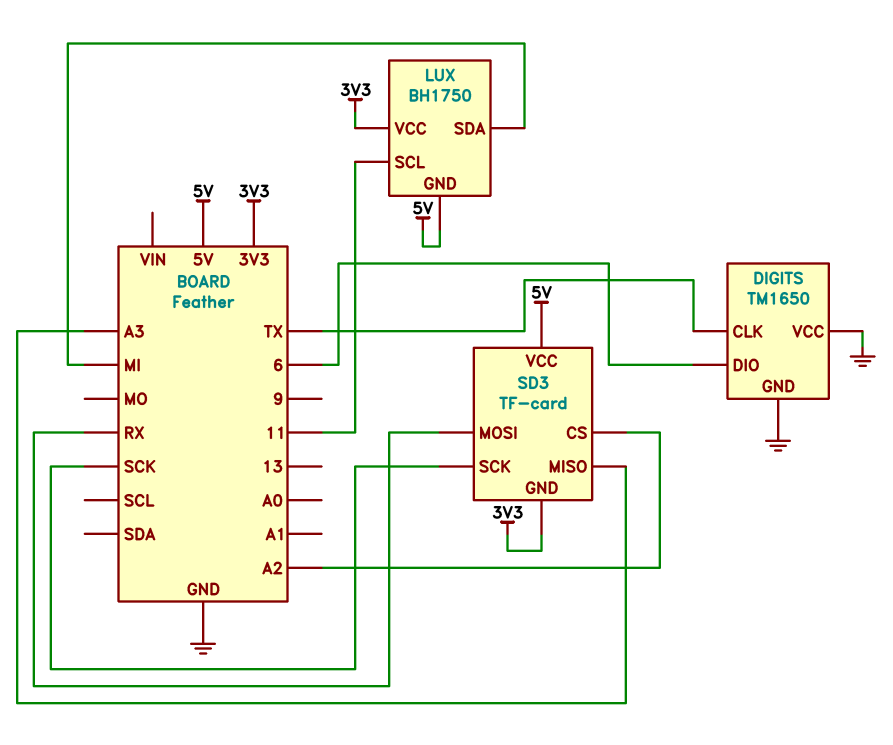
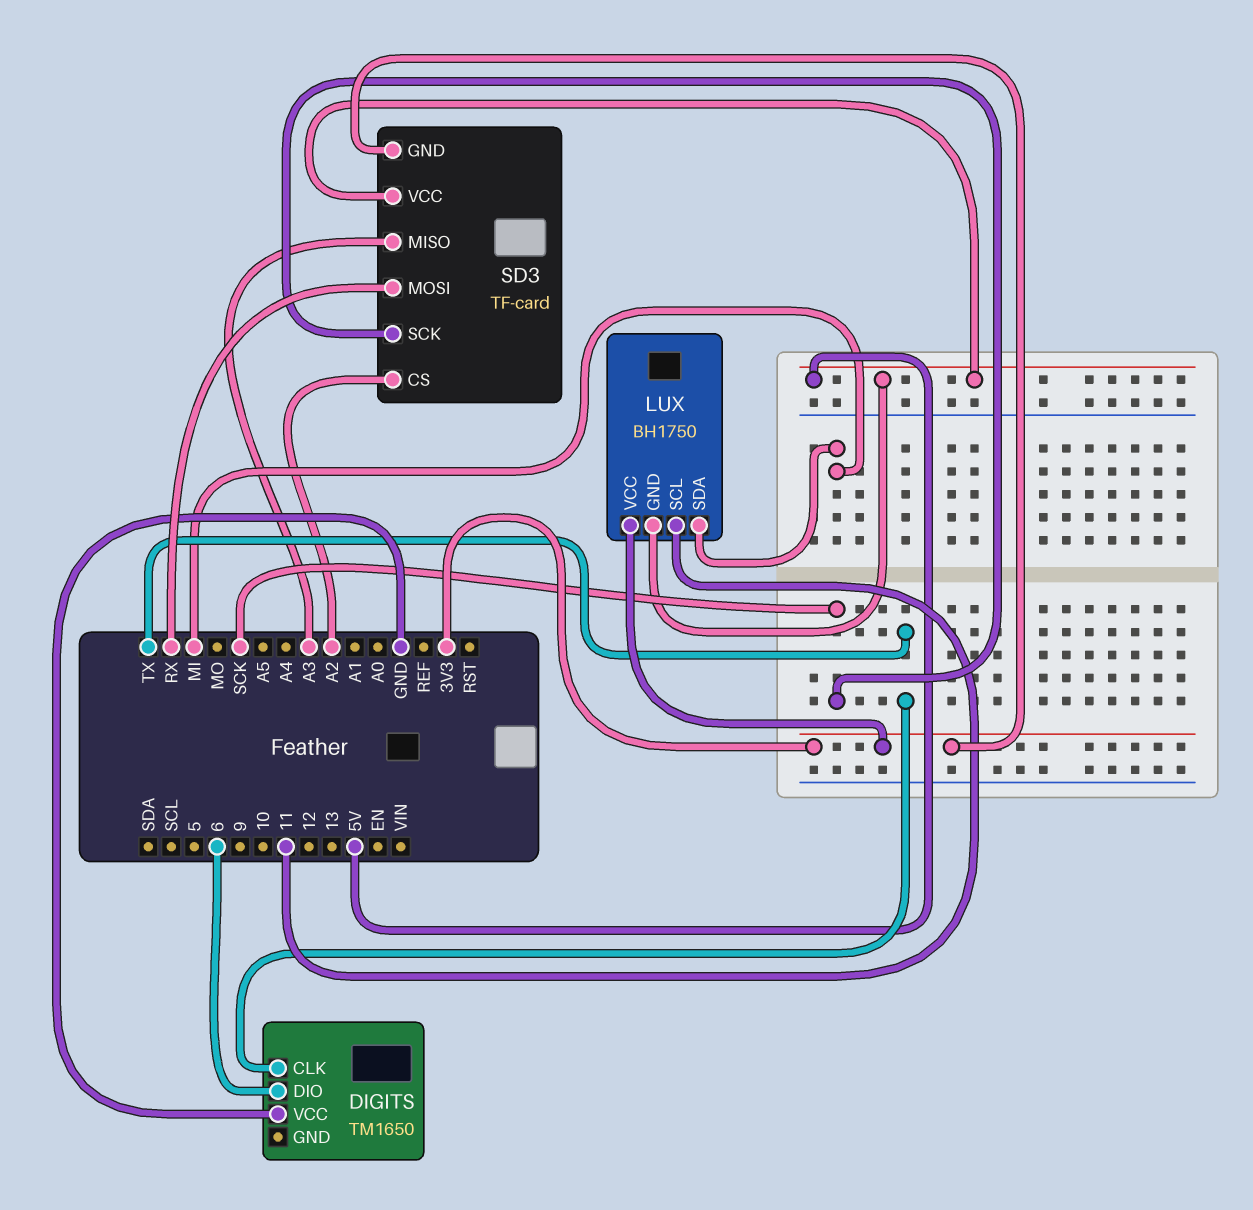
DIGITS pin GND: GND -> none

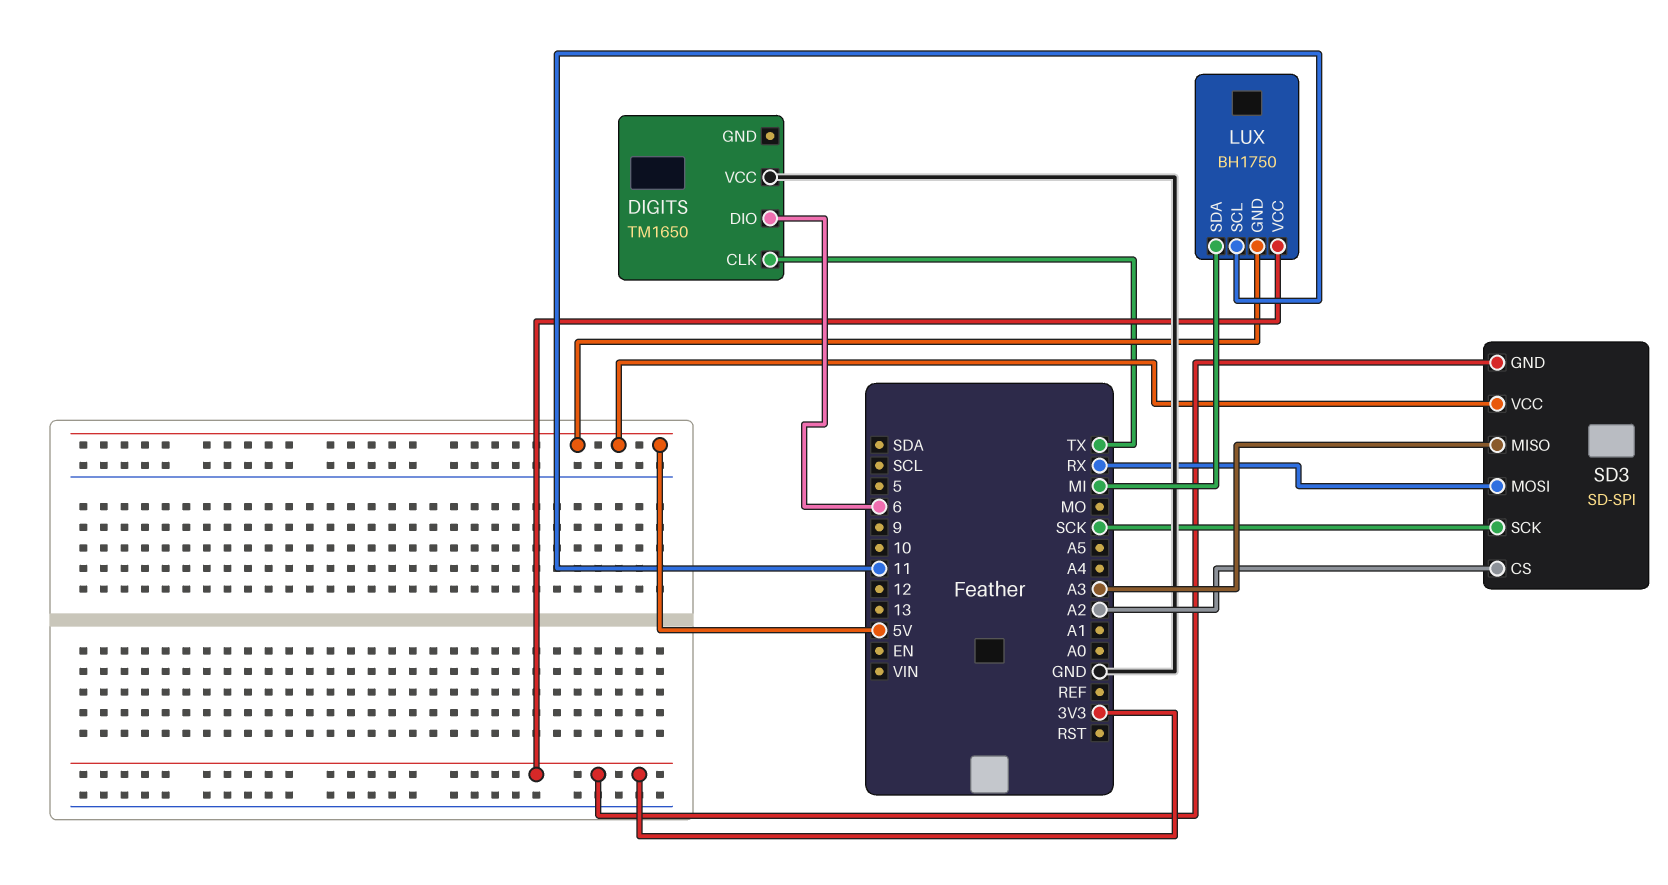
SD3: TF-card -> SD-SPI

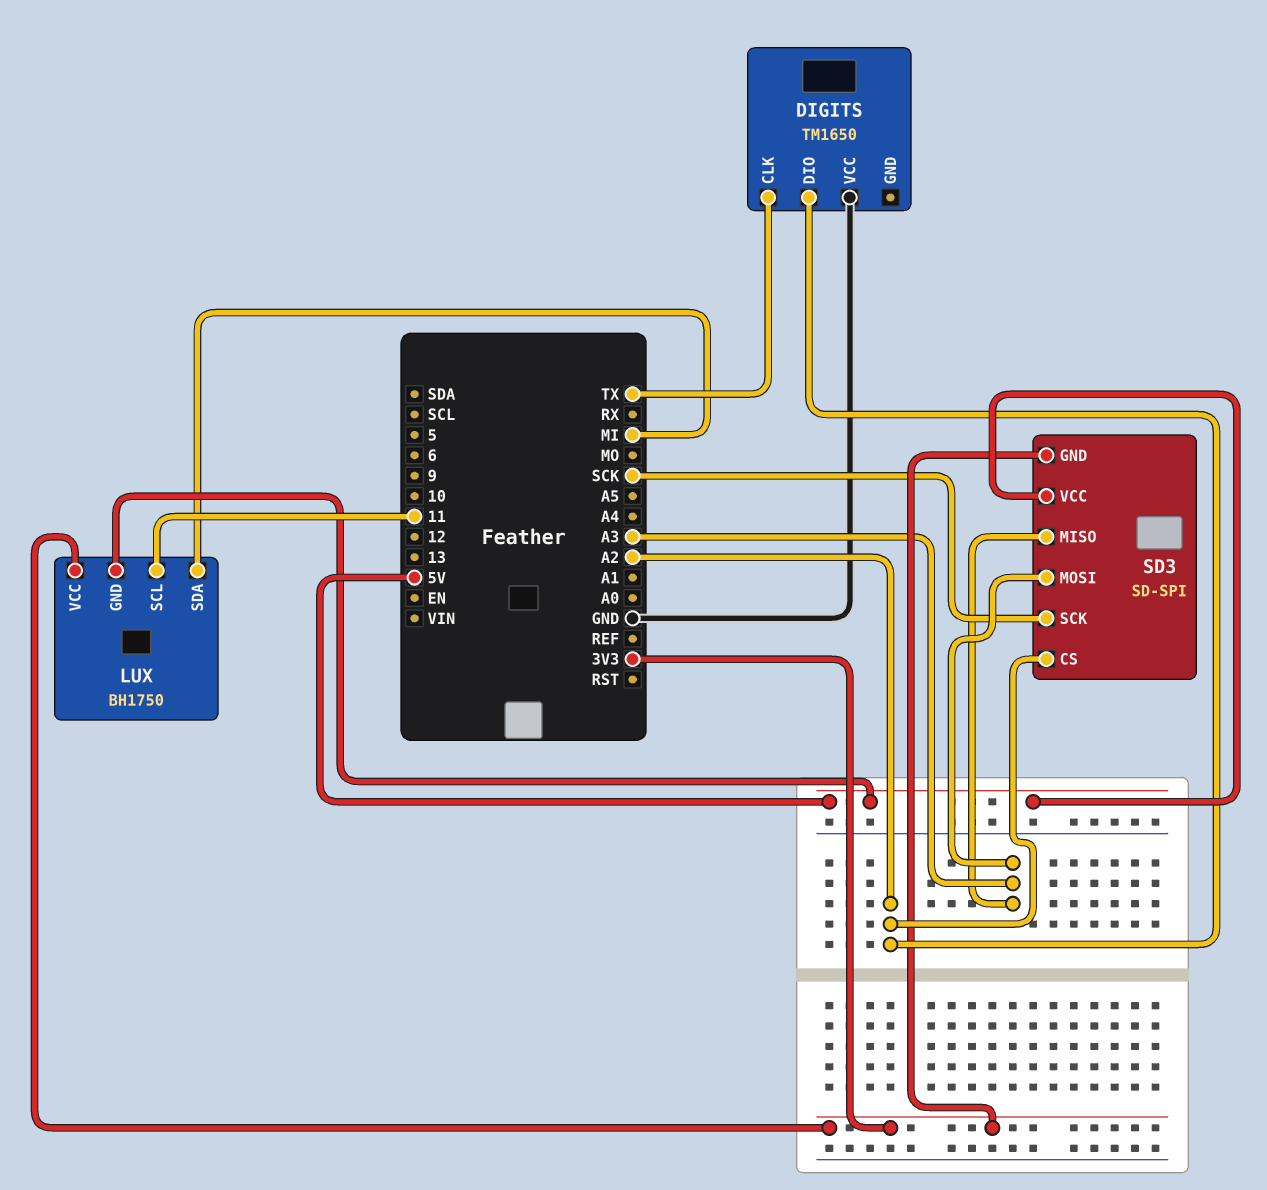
DIGITS pin DIO: 6 -> A2
SD3 pin MOSI: RX -> A3

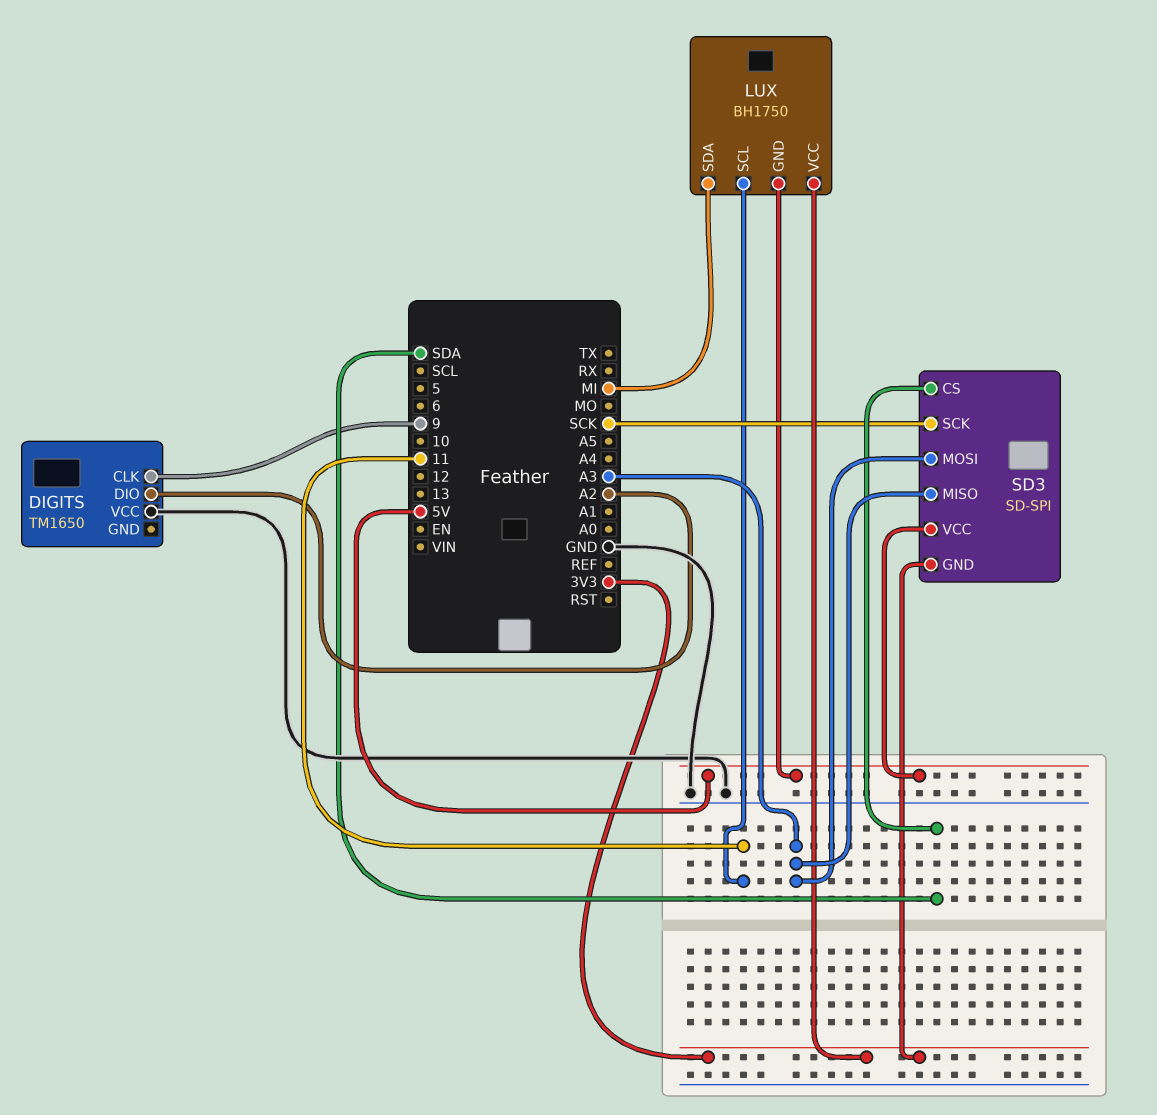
DIGITS pin CLK: TX -> 9
SD3 pin CS: A2 -> SDA

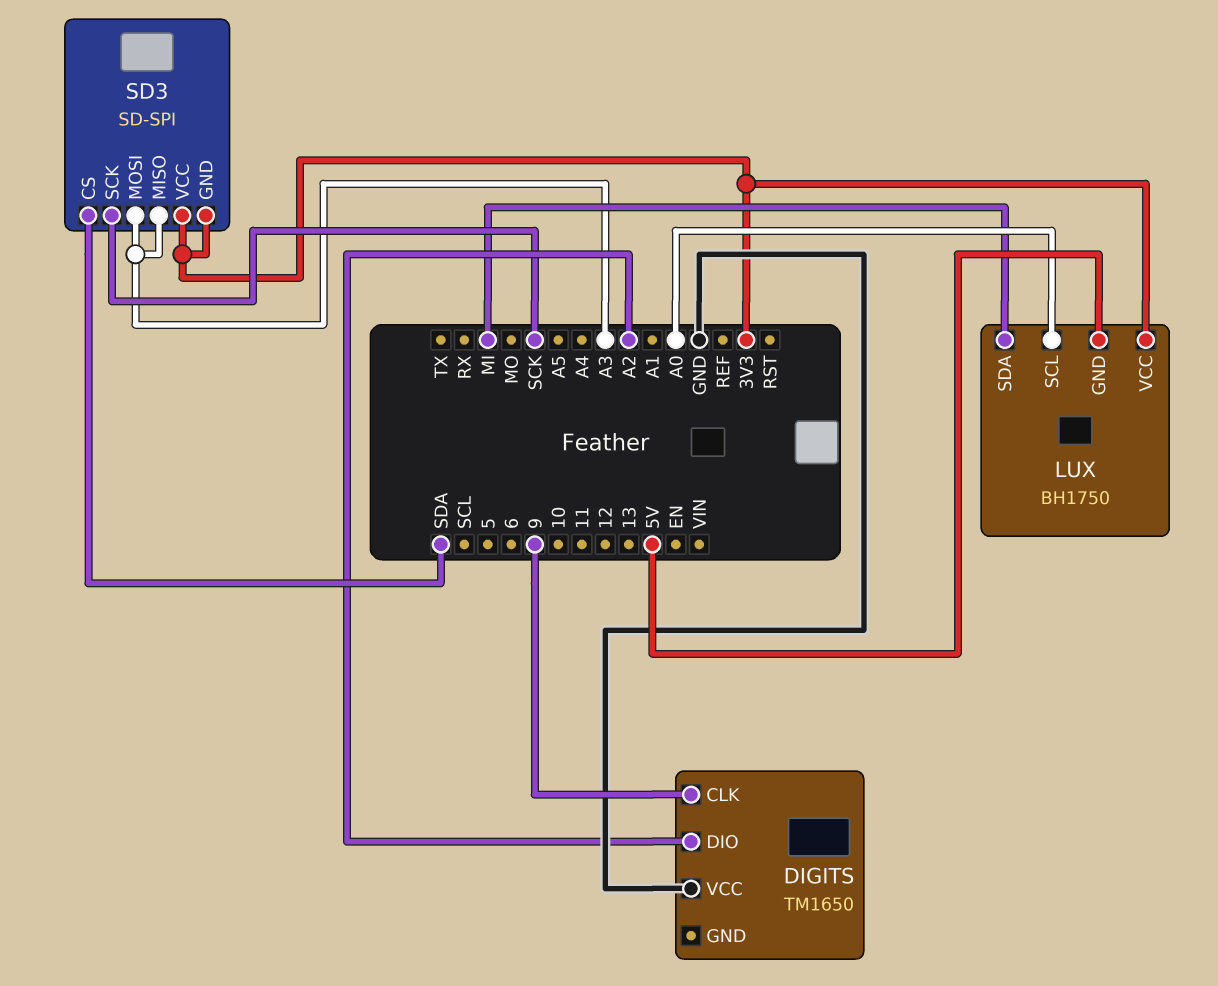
LUX pin SCL: 11 -> A0
SD3 pin VCC: 5V -> 3V3

